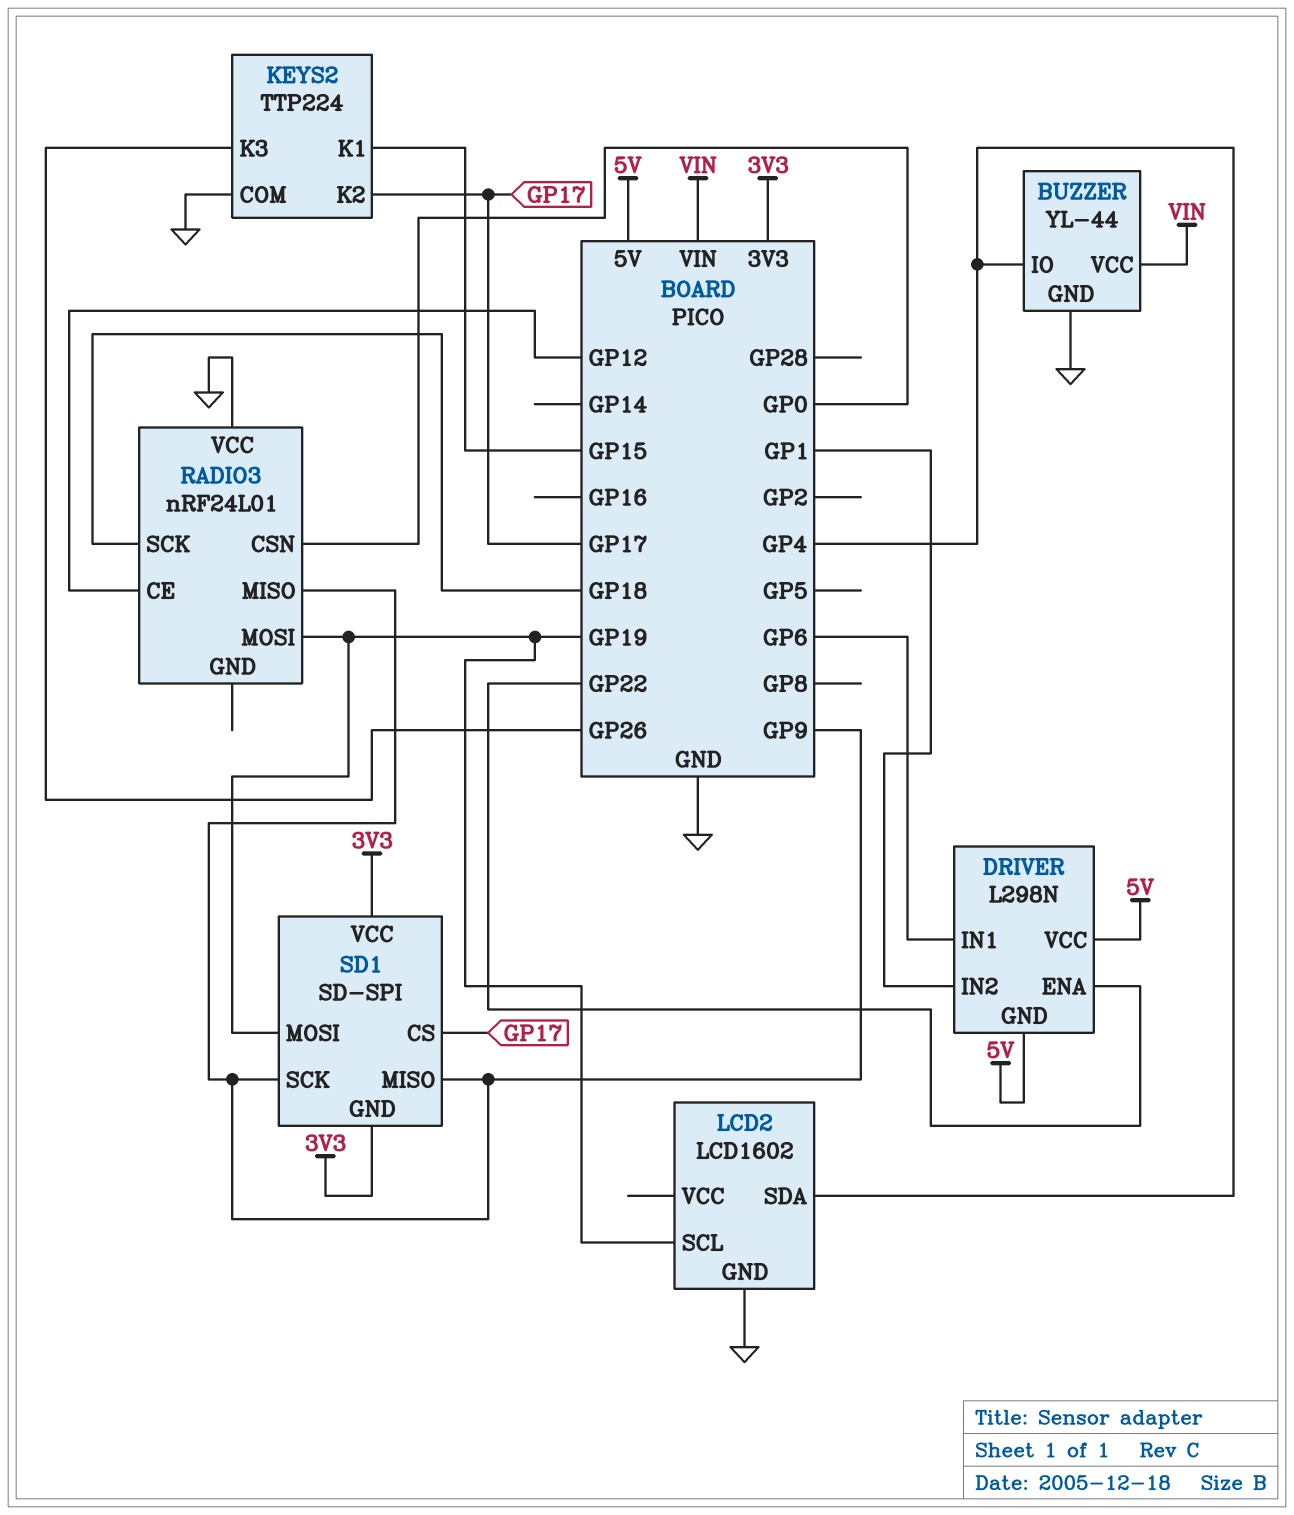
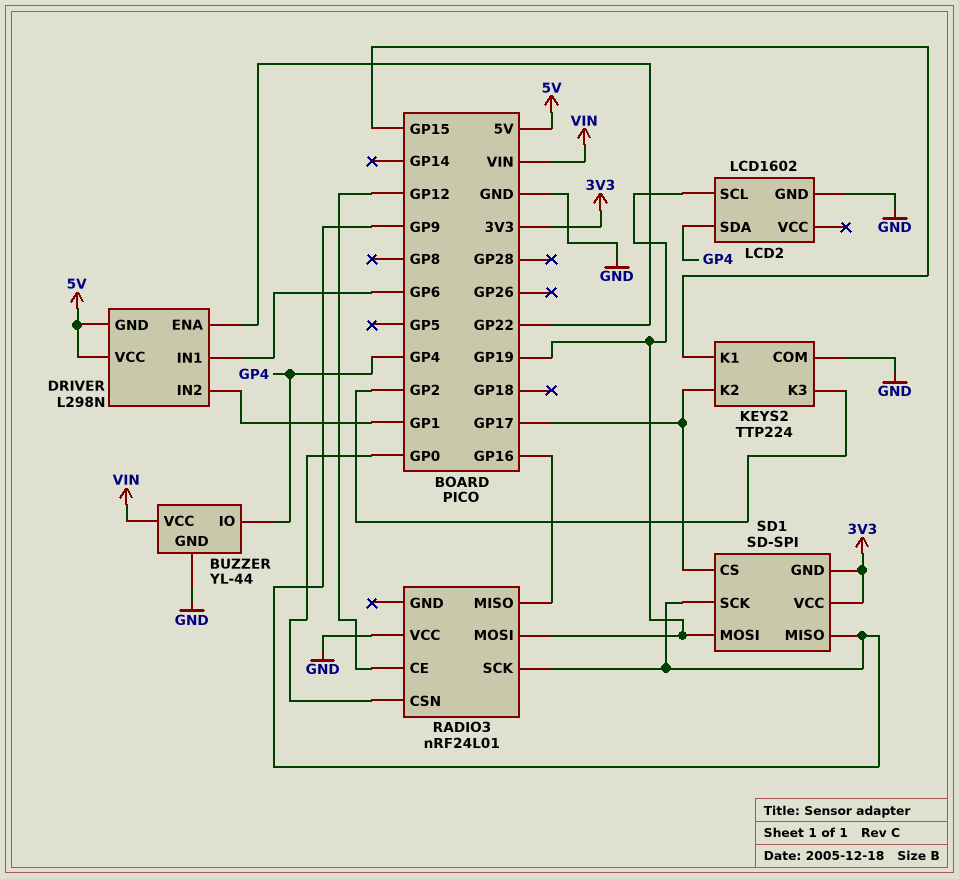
KEYS2 pin K3: GP26 -> GP2
RADIO3 pin MISO: GP9 -> GP16
RADIO3 pin SCK: GP18 -> GP9

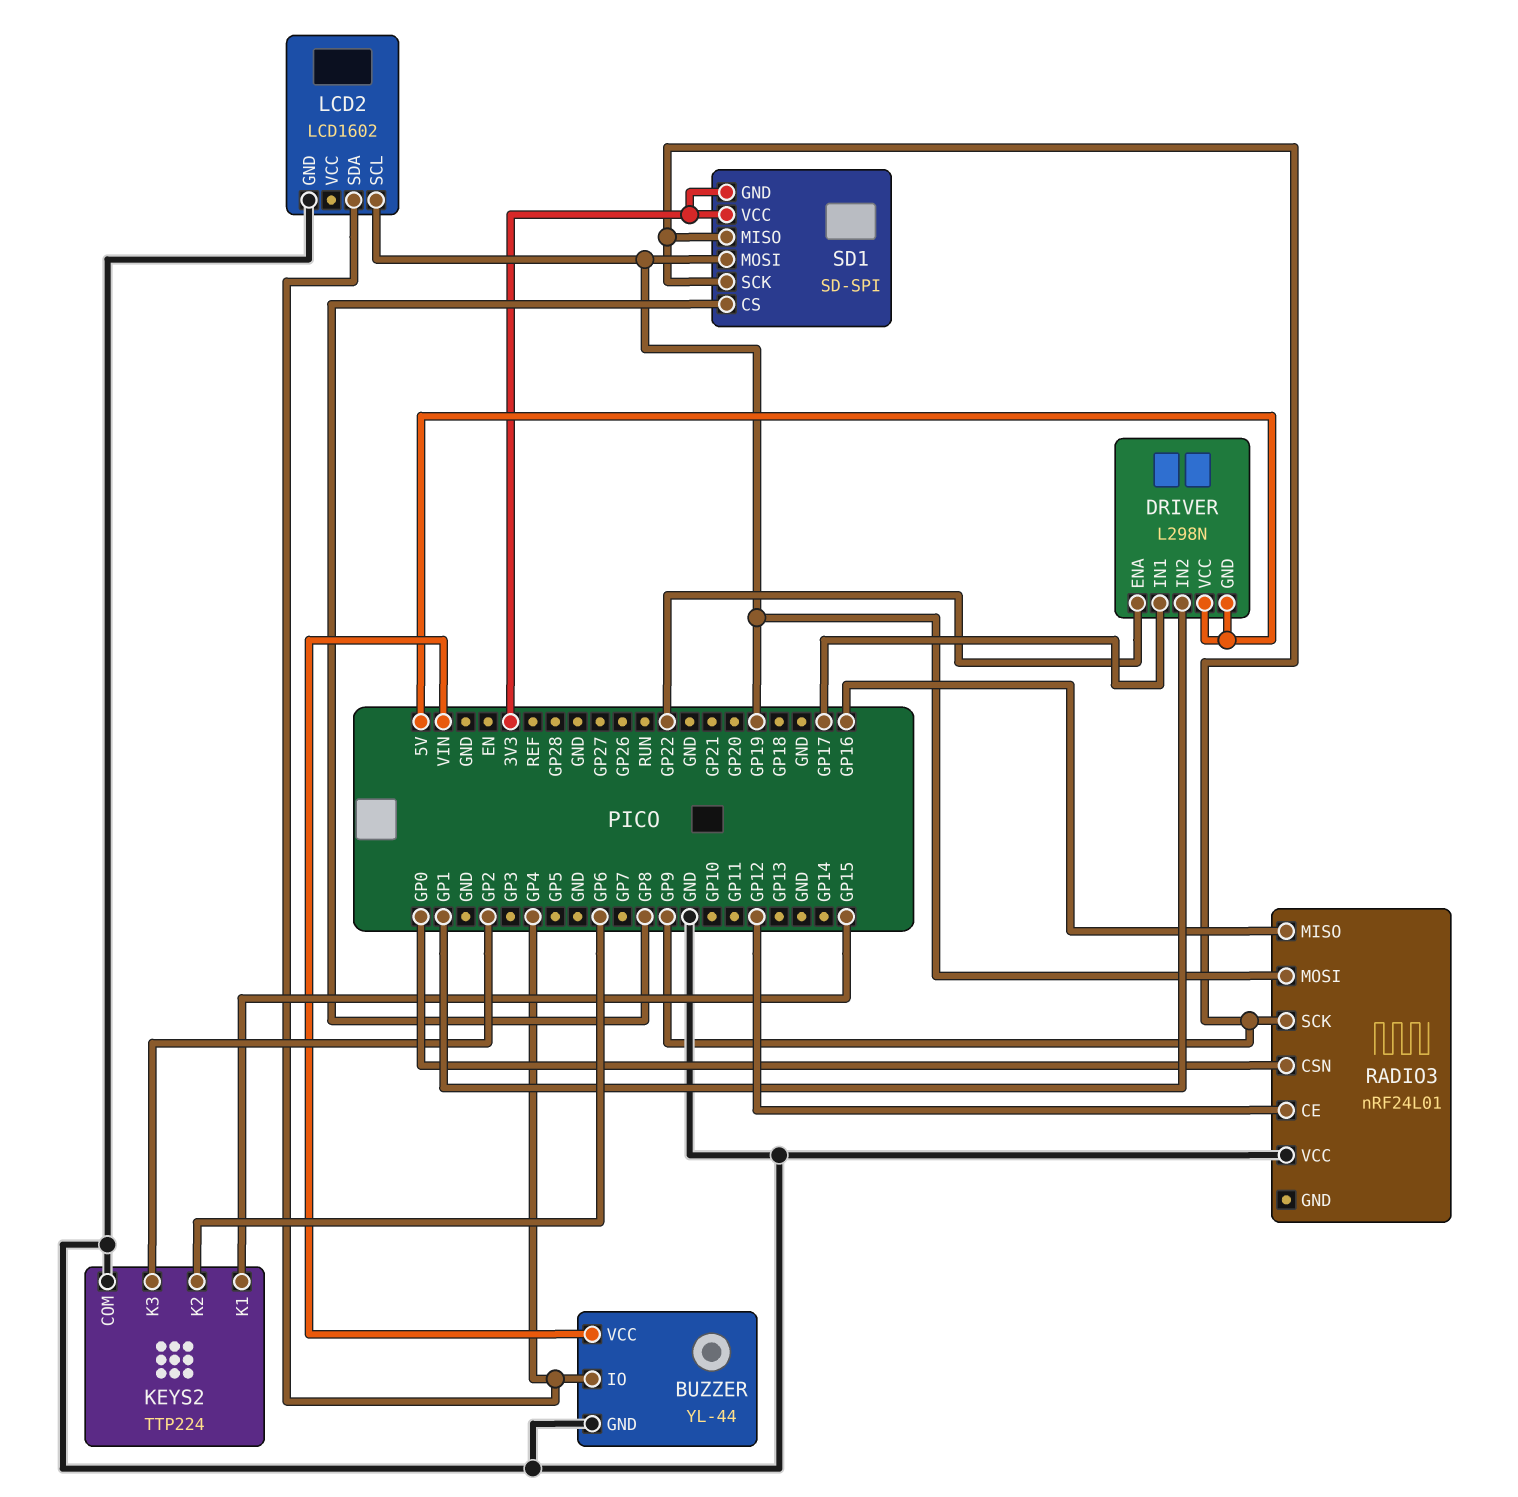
DRIVER pin IN1: GP6 -> GP17
KEYS2 pin K2: GP17 -> GP6
SD1 pin CS: GP17 -> GP8

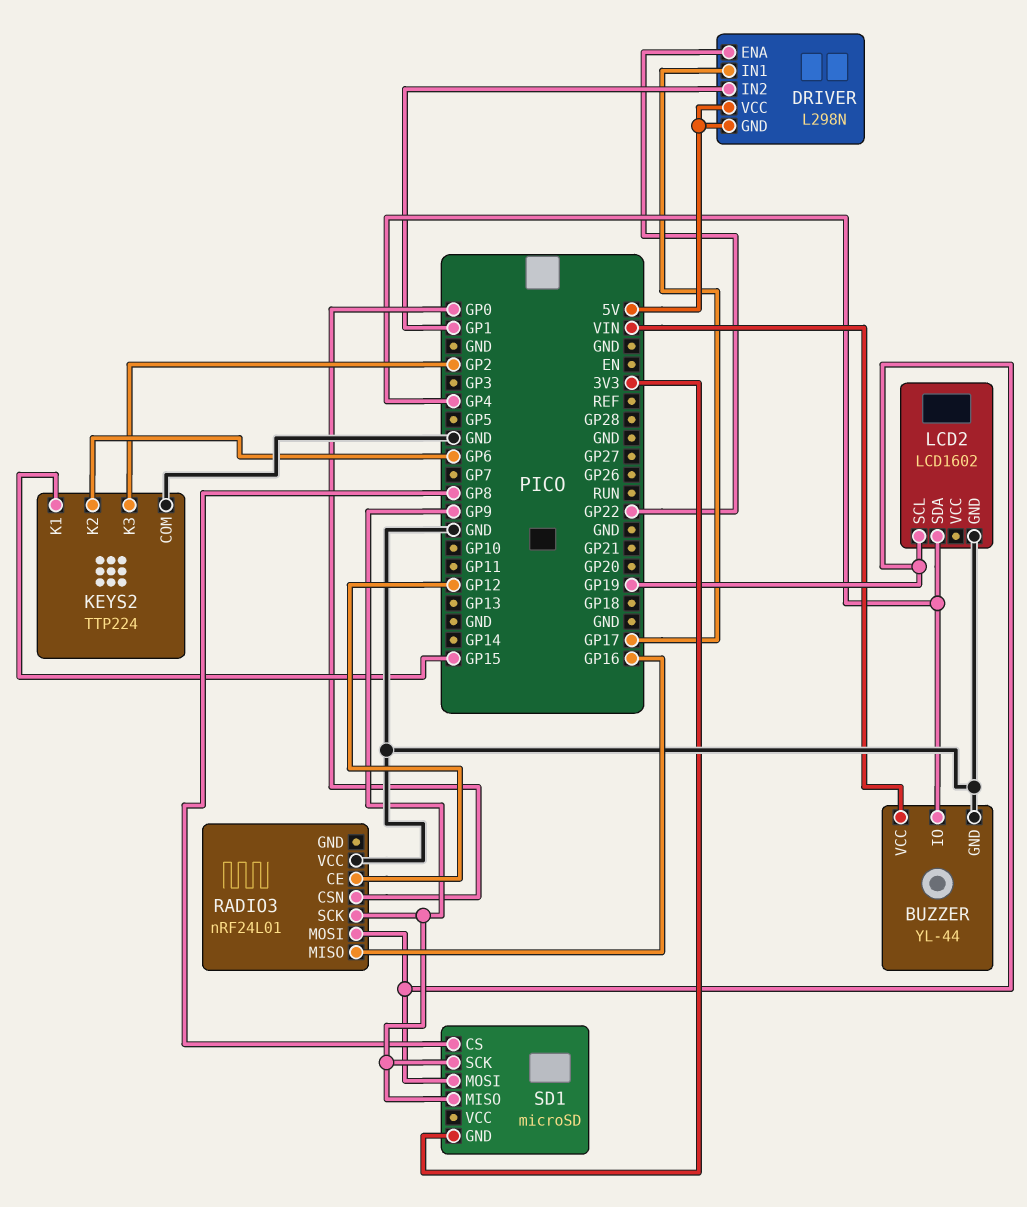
SD1: SD-SPI -> microSD
SD1 pin VCC: 3V3 -> none

